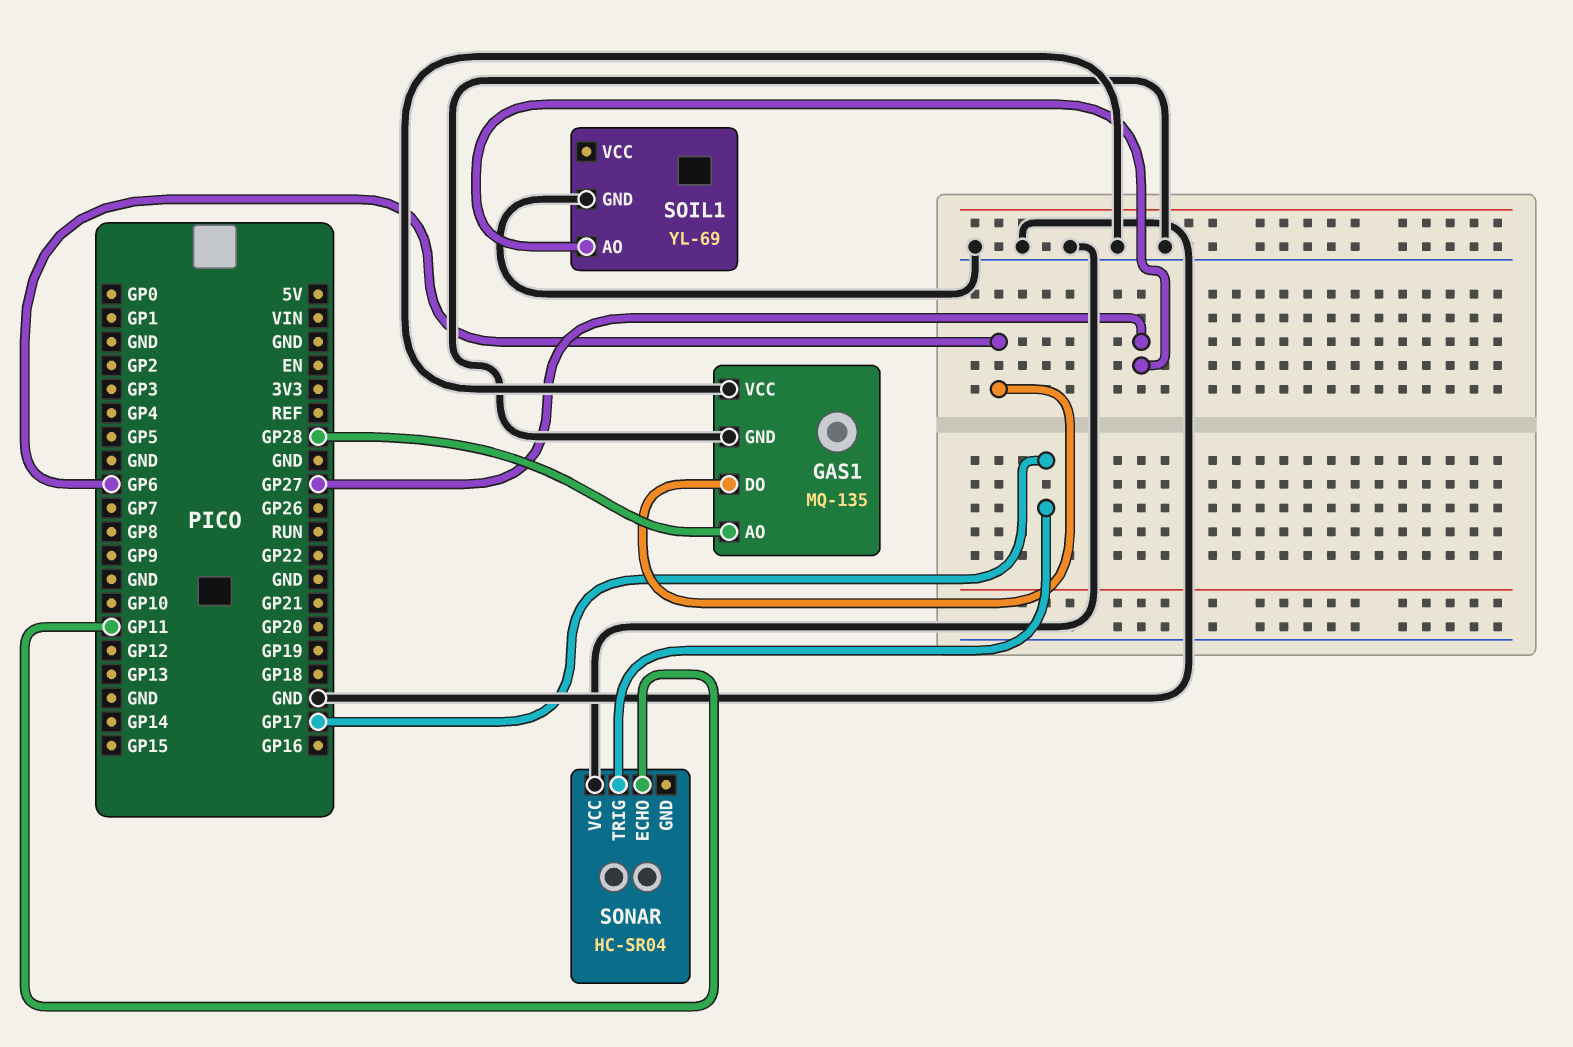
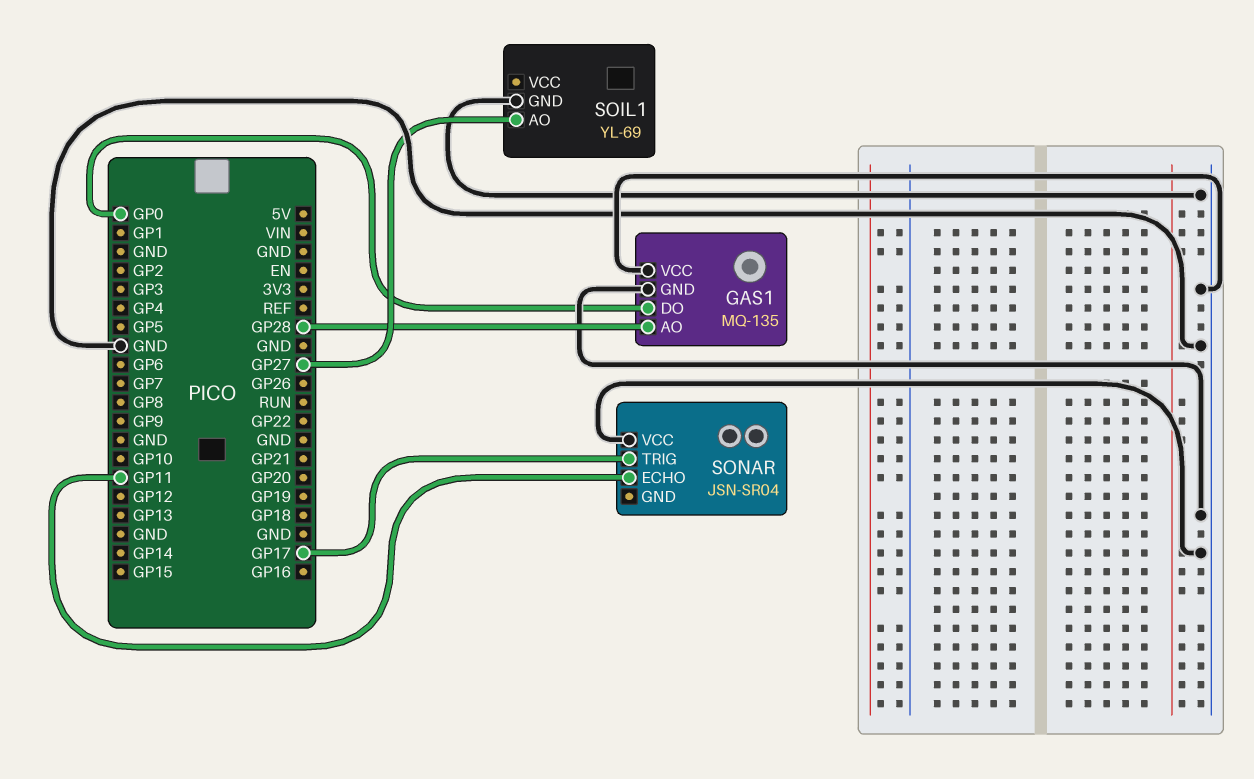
GAS1 pin DO: GP6 -> GP0
SONAR: HC-SR04 -> JSN-SR04

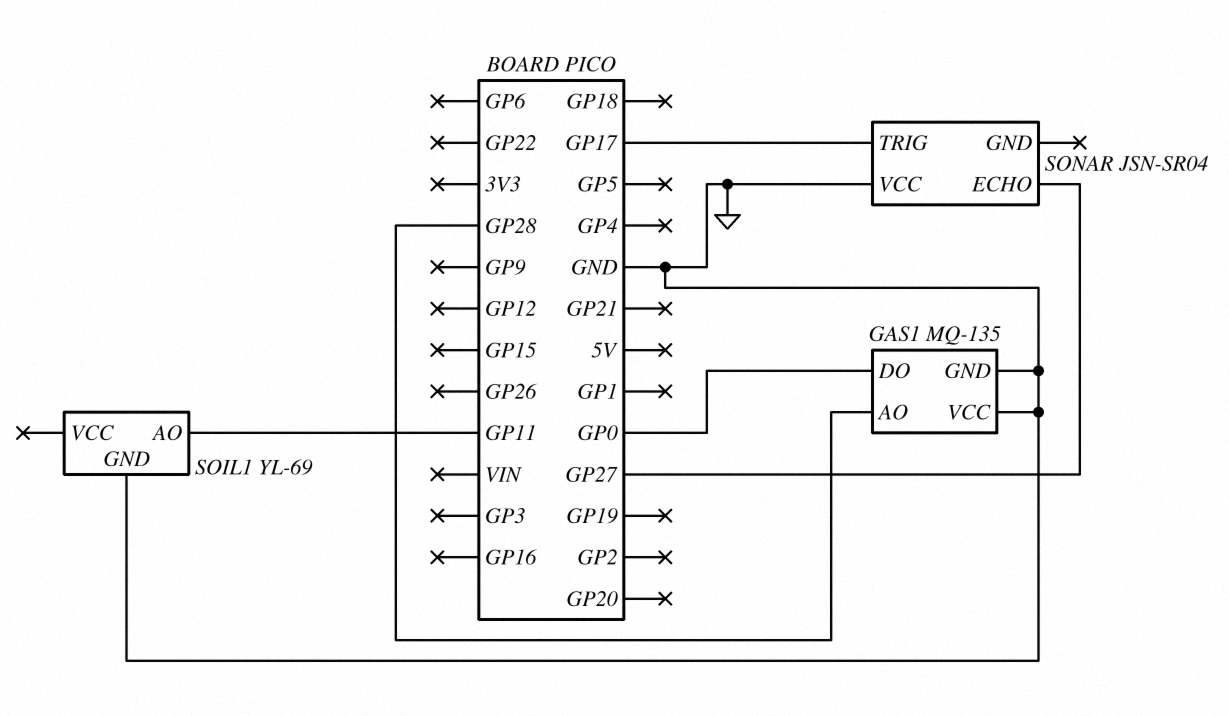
SOIL1 pin AO: GP27 -> GP11
SONAR pin ECHO: GP11 -> GP27

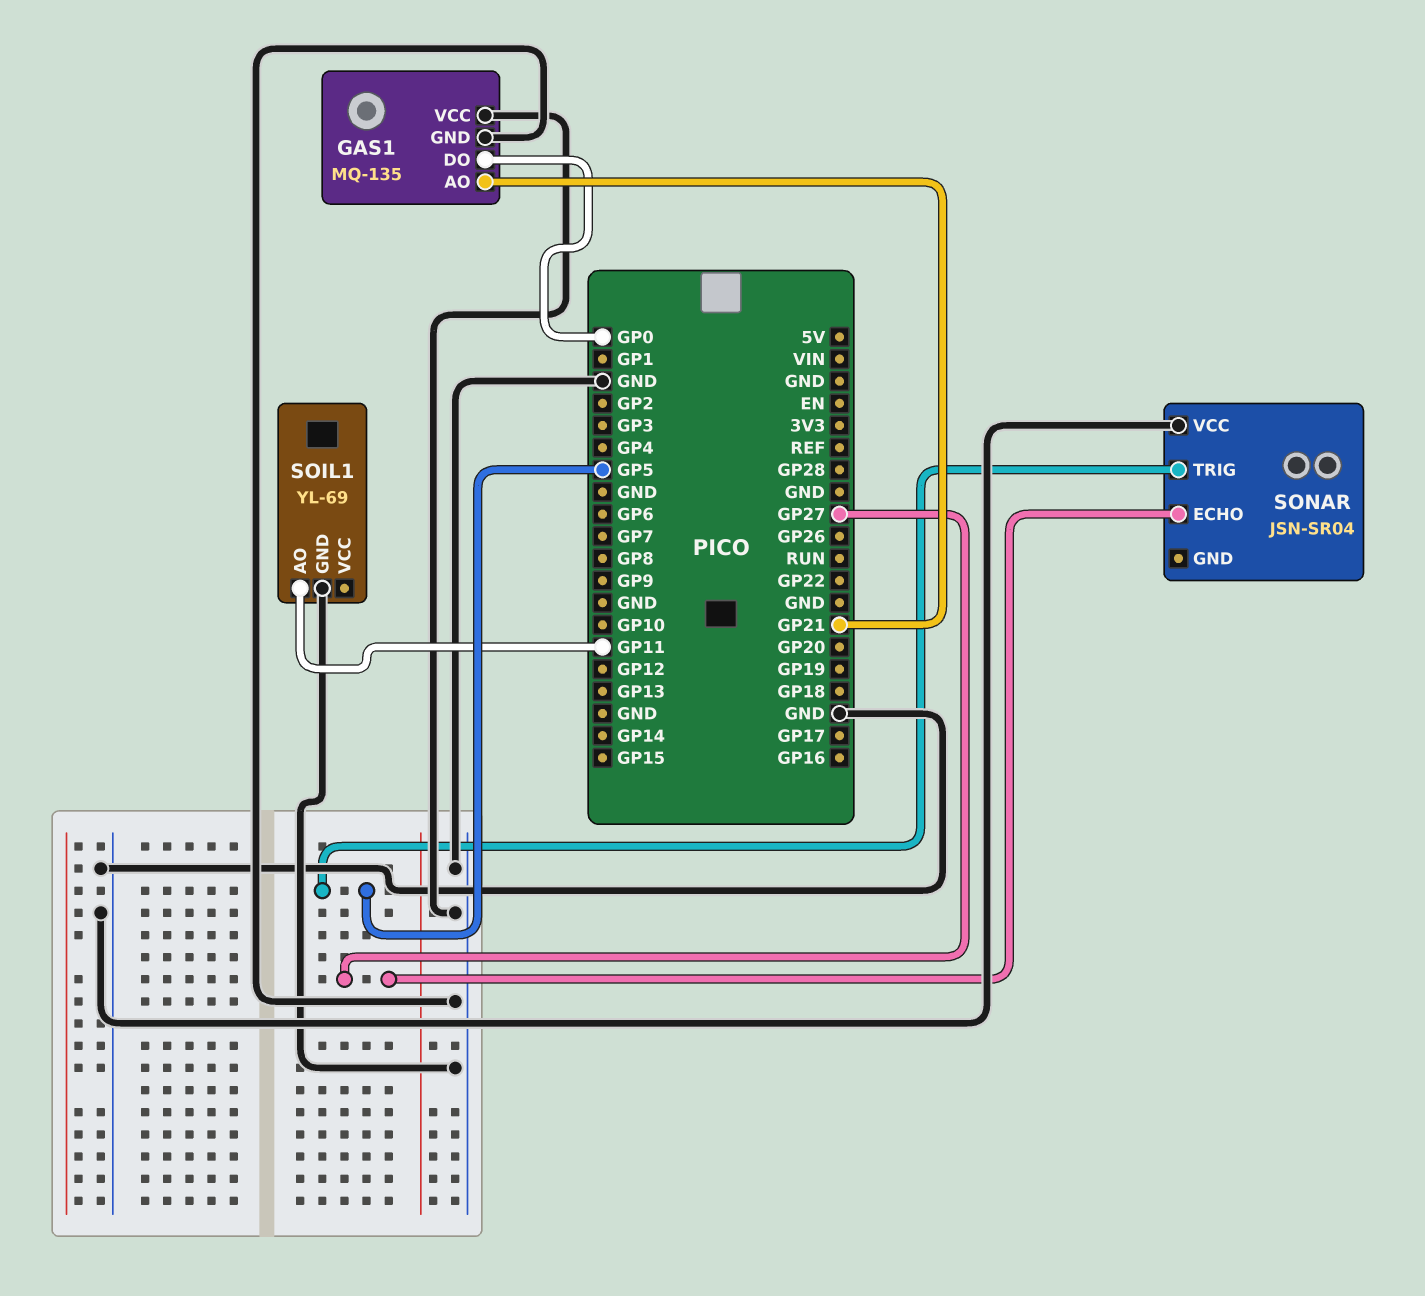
GAS1 pin AO: GP28 -> GP21
SONAR pin TRIG: GP17 -> GP5

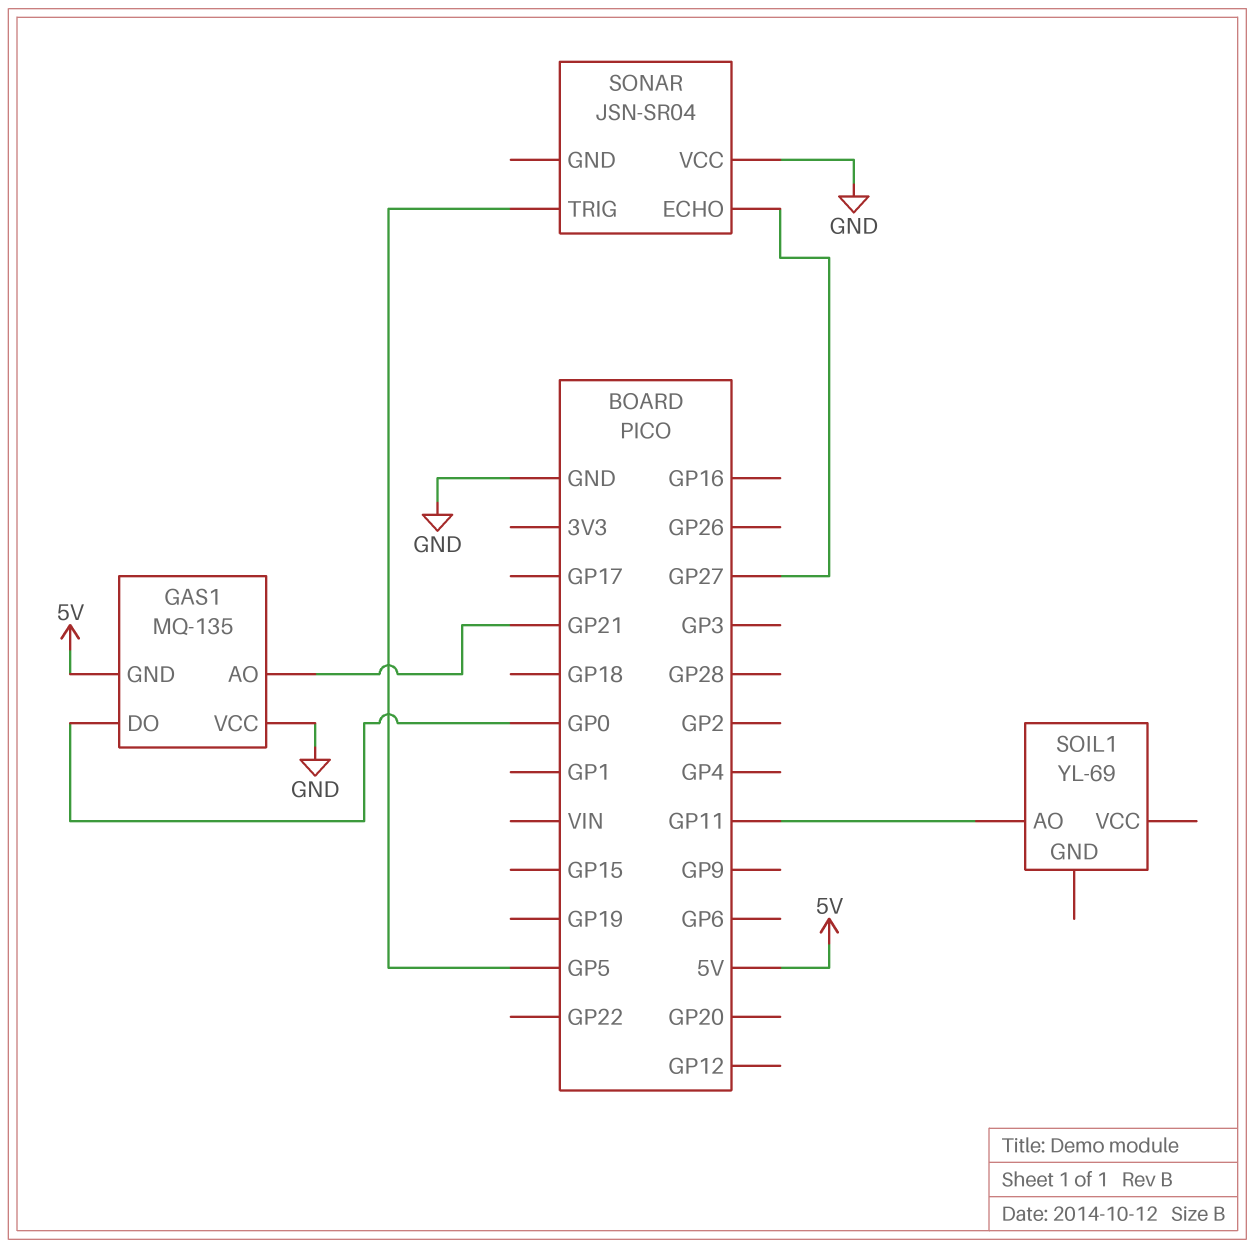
GAS1 pin GND: GND -> 5V
SOIL1 pin GND: GND -> none

